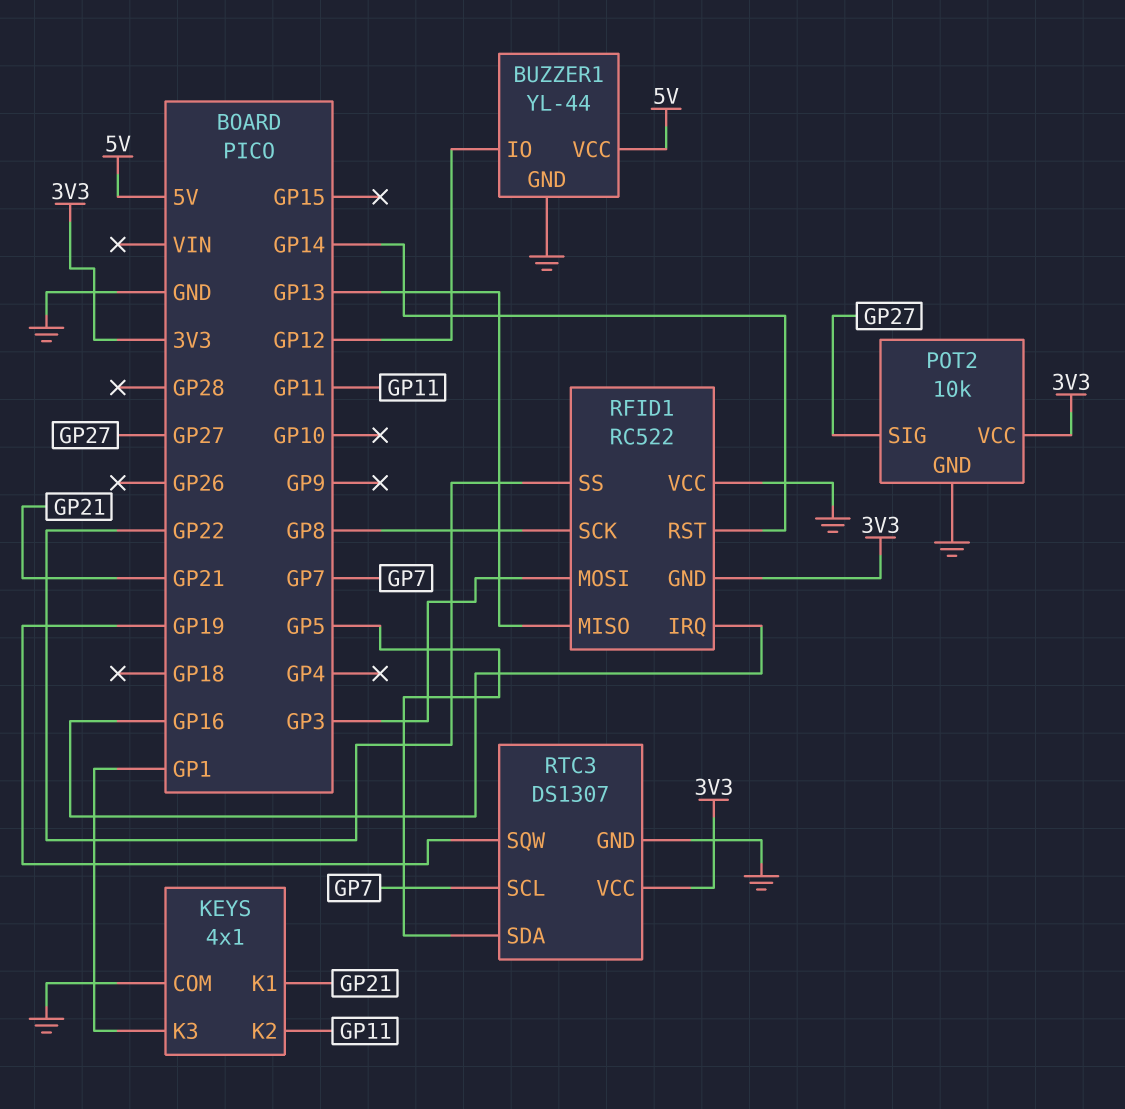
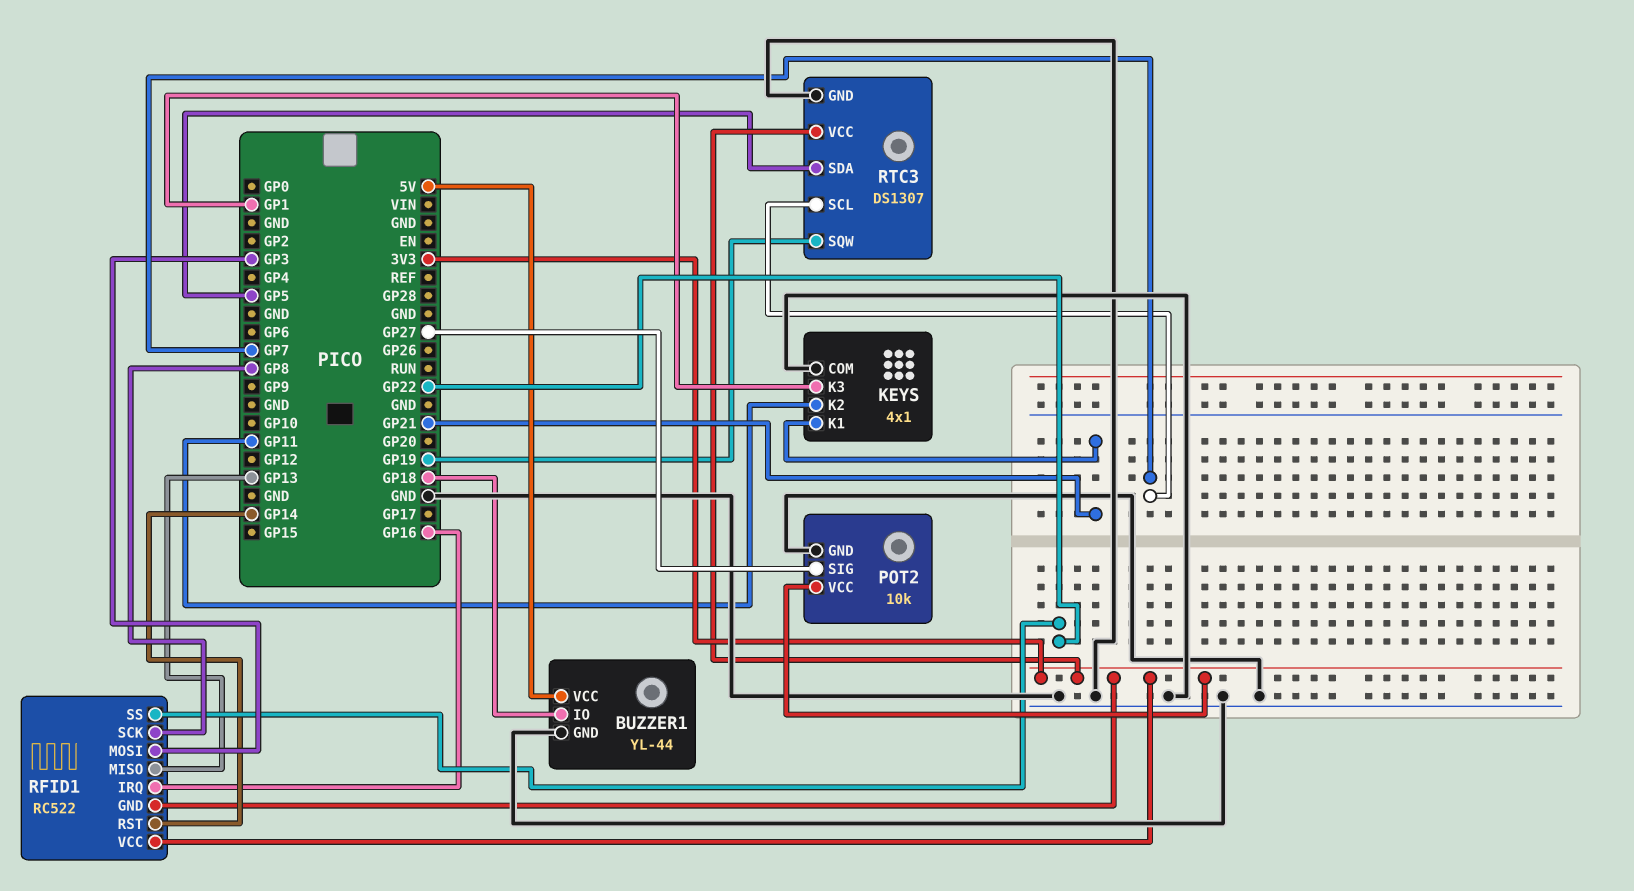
BUZZER1 pin IO: GP12 -> GP18
RFID1 pin VCC: GND -> 3V3

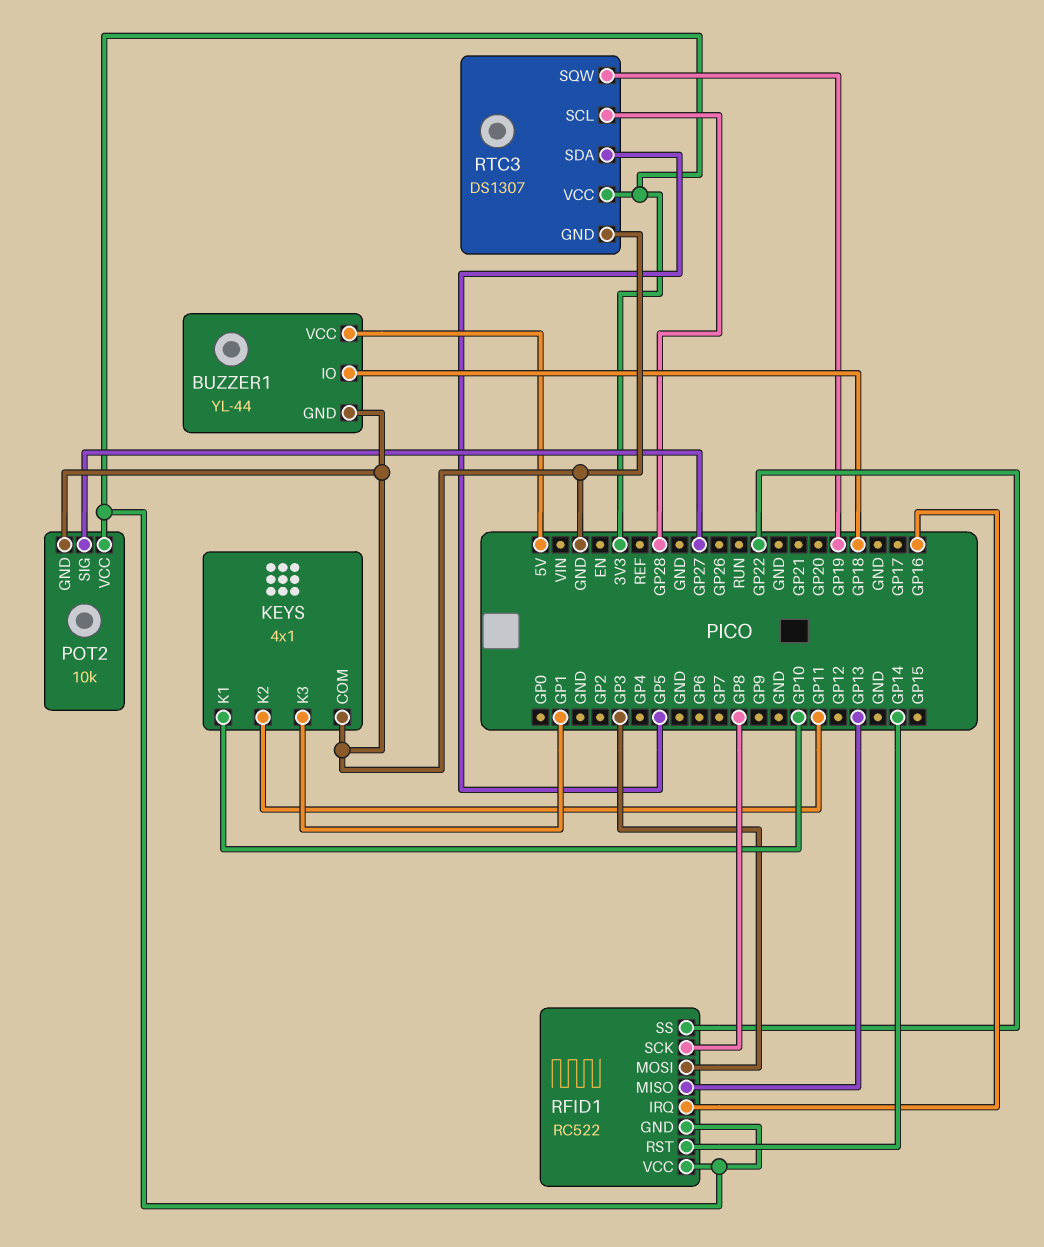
KEYS pin K1: GP21 -> GP10
RTC3 pin SCL: GP7 -> GP28

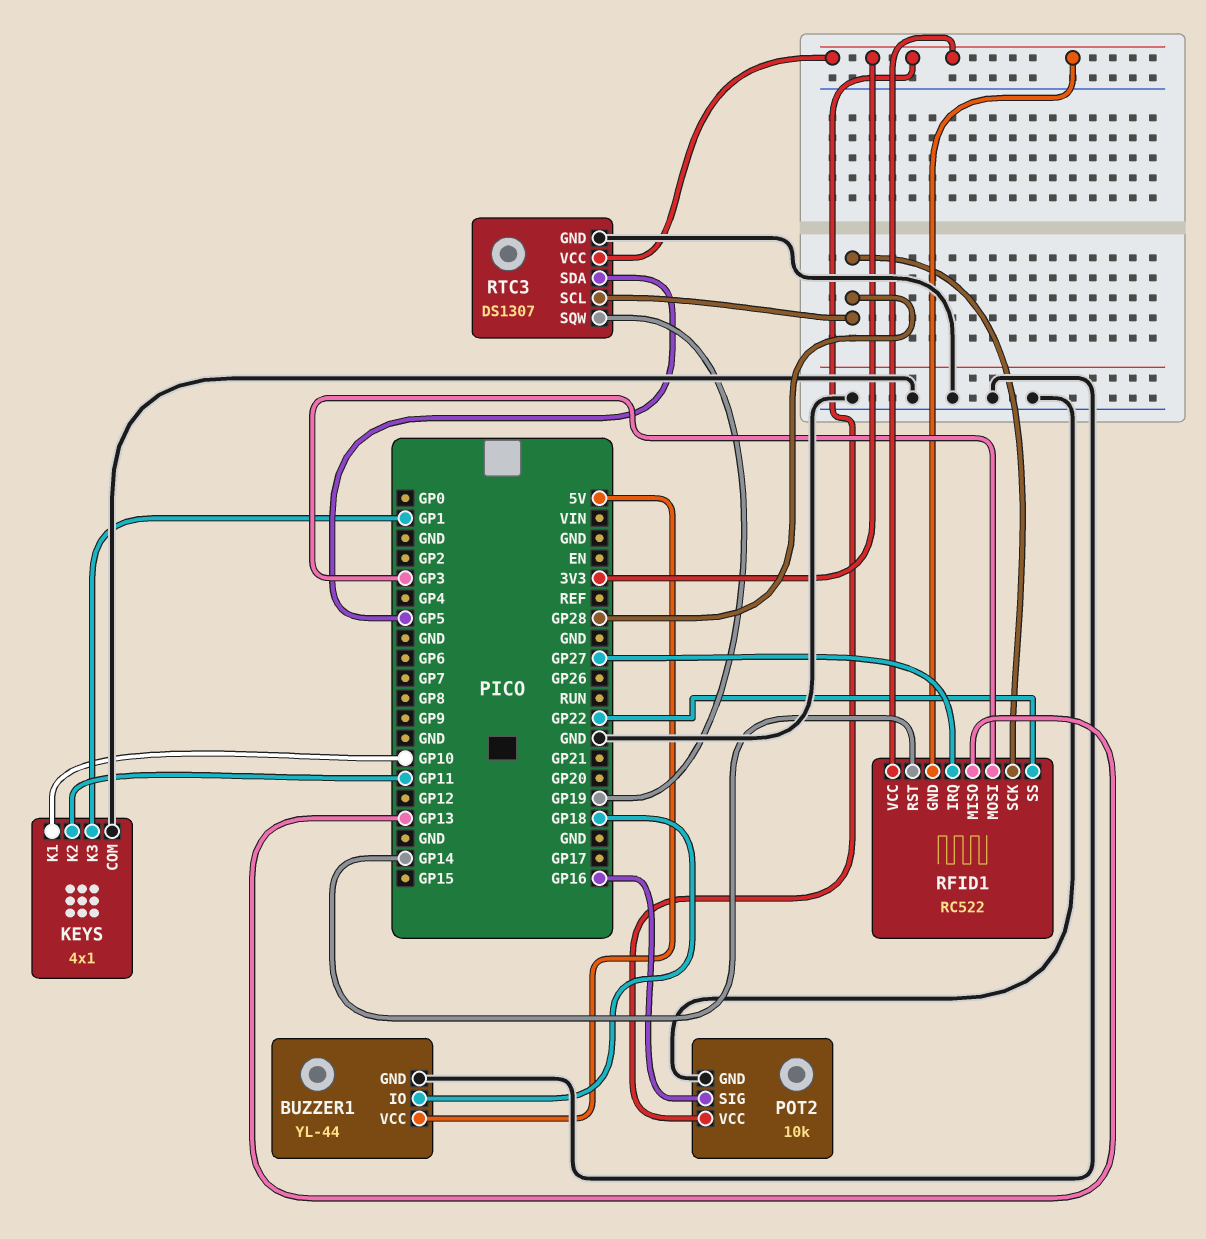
POT2 pin SIG: GP27 -> GP16
RFID1 pin IRQ: GP16 -> GP27
RFID1 pin SCK: GP8 -> GP28

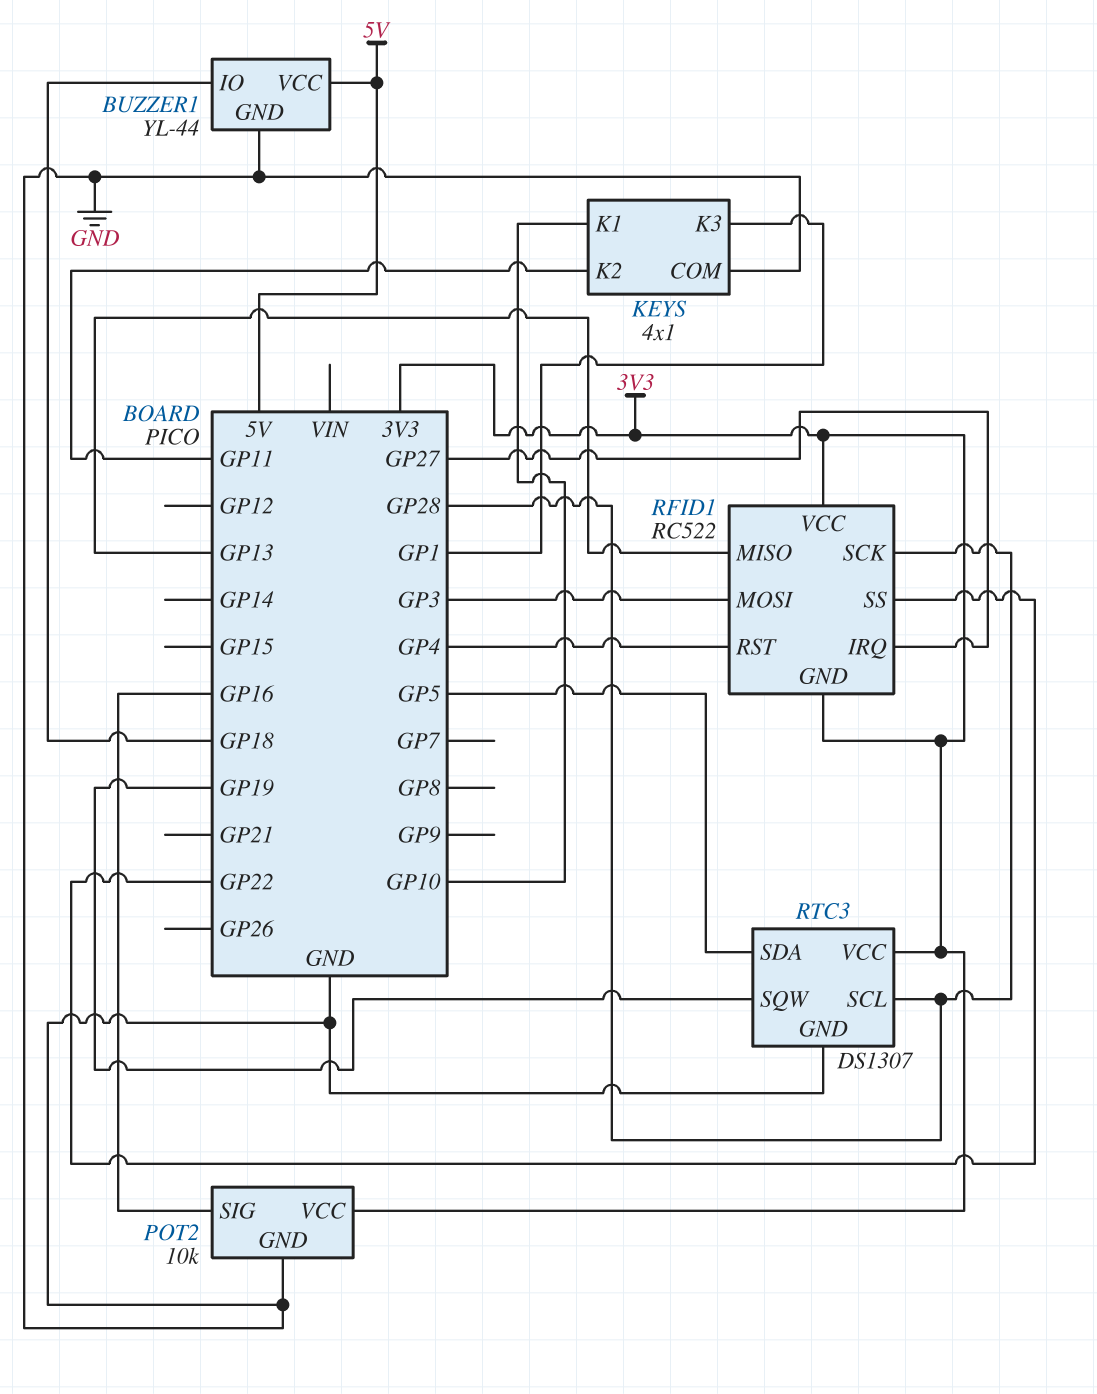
RFID1 pin RST: GP14 -> GP4

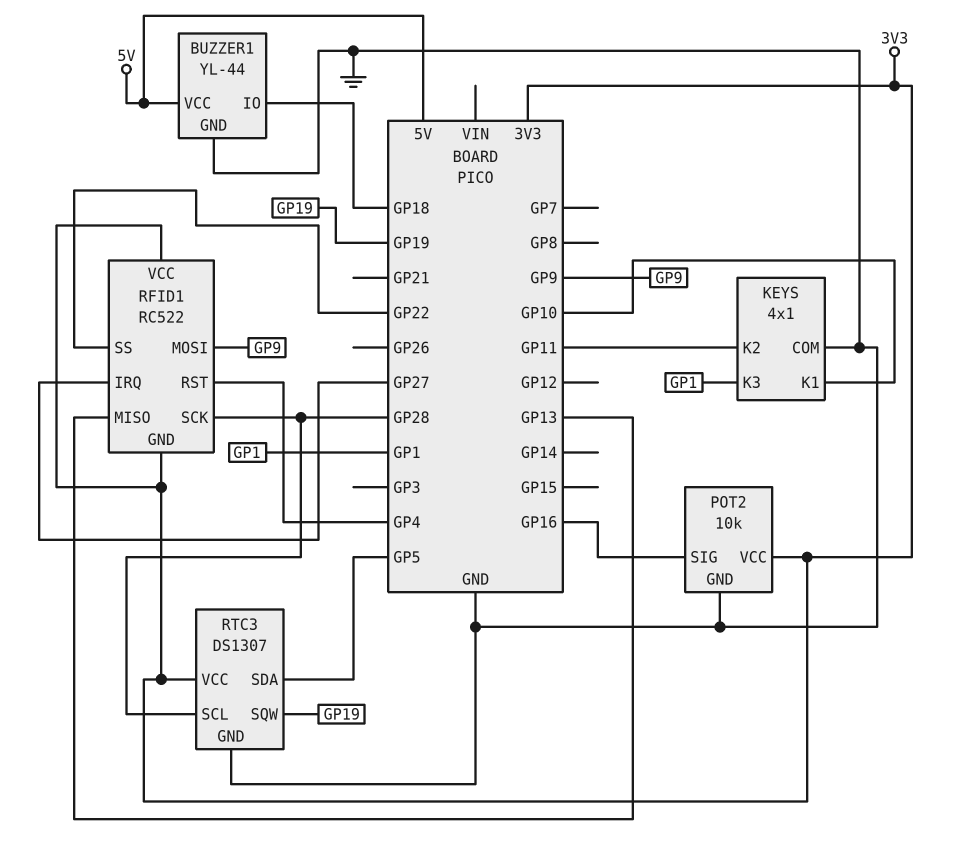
RFID1 pin MOSI: GP3 -> GP9

